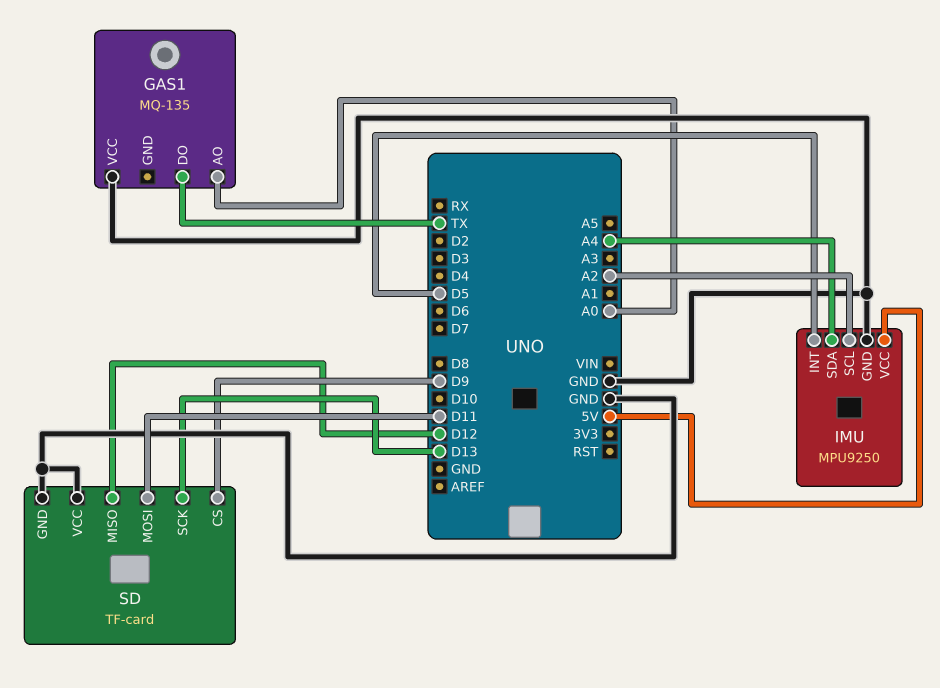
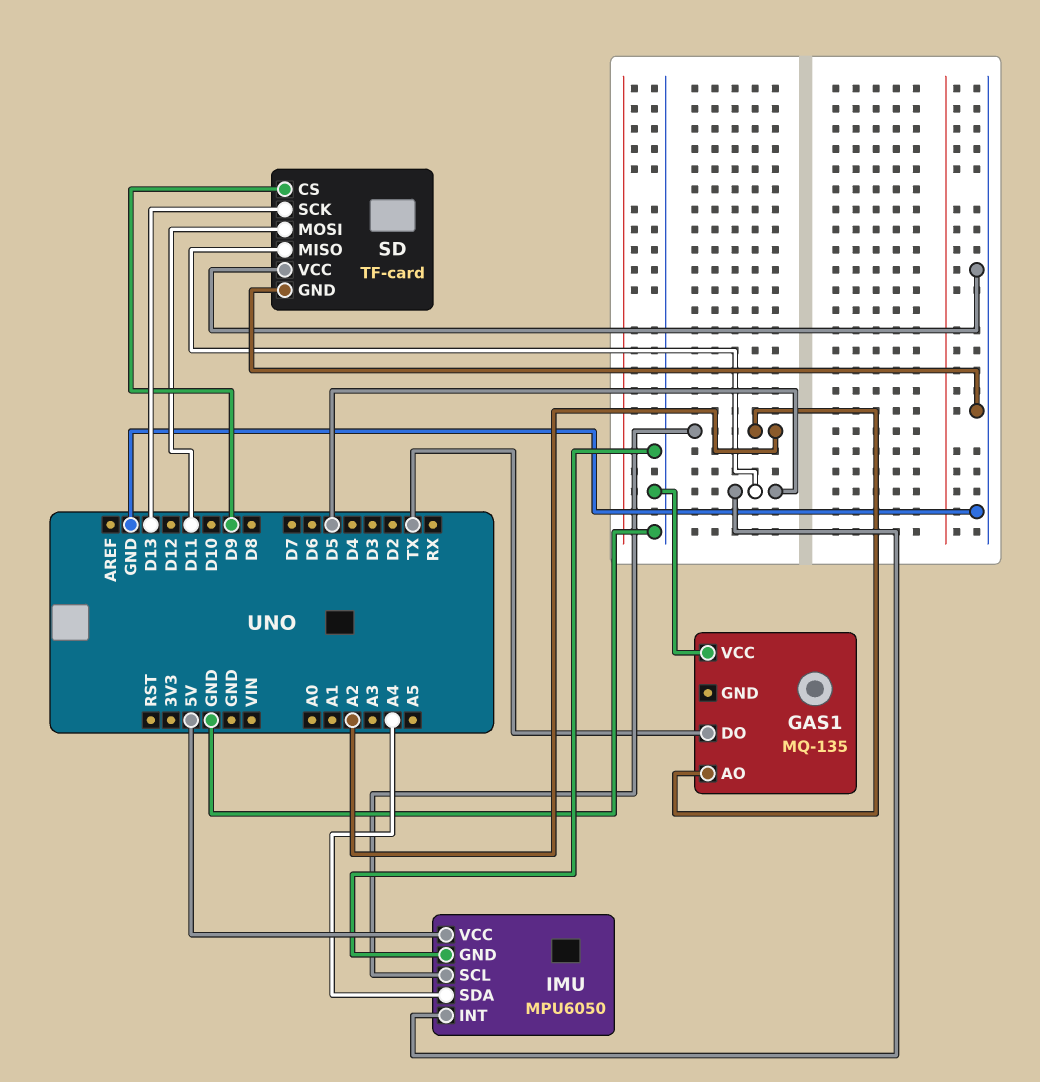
GAS1 pin AO: A0 -> A2
IMU: MPU9250 -> MPU6050
SD pin MISO: D12 -> D5

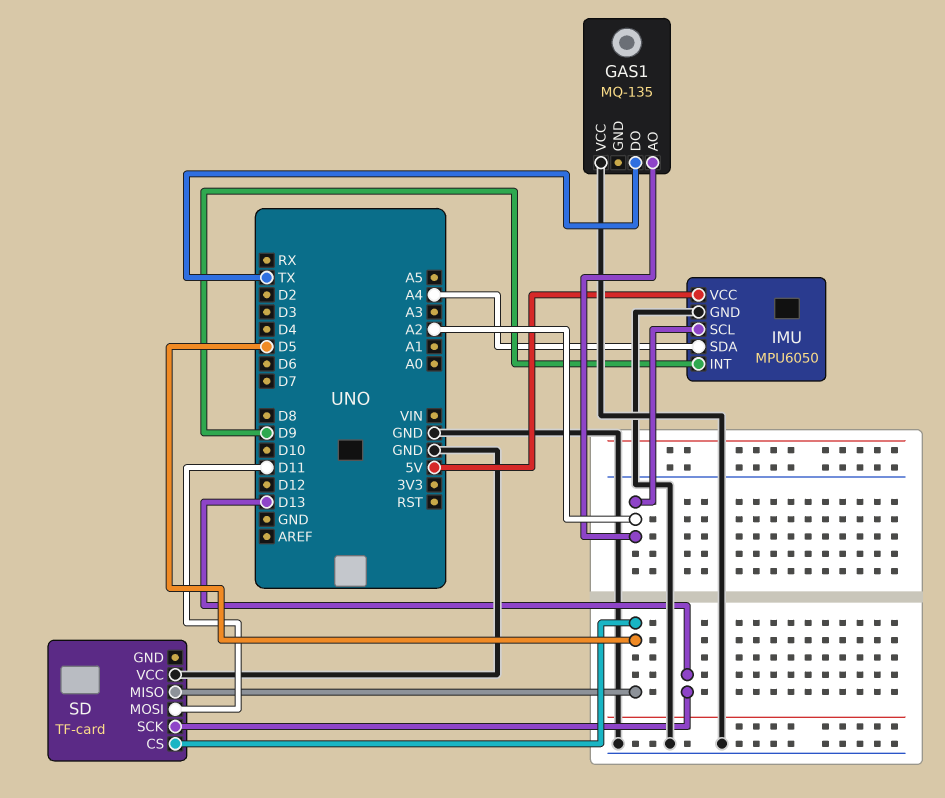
IMU pin INT: D5 -> D9
SD pin CS: D9 -> D5
SD pin GND: GND -> none

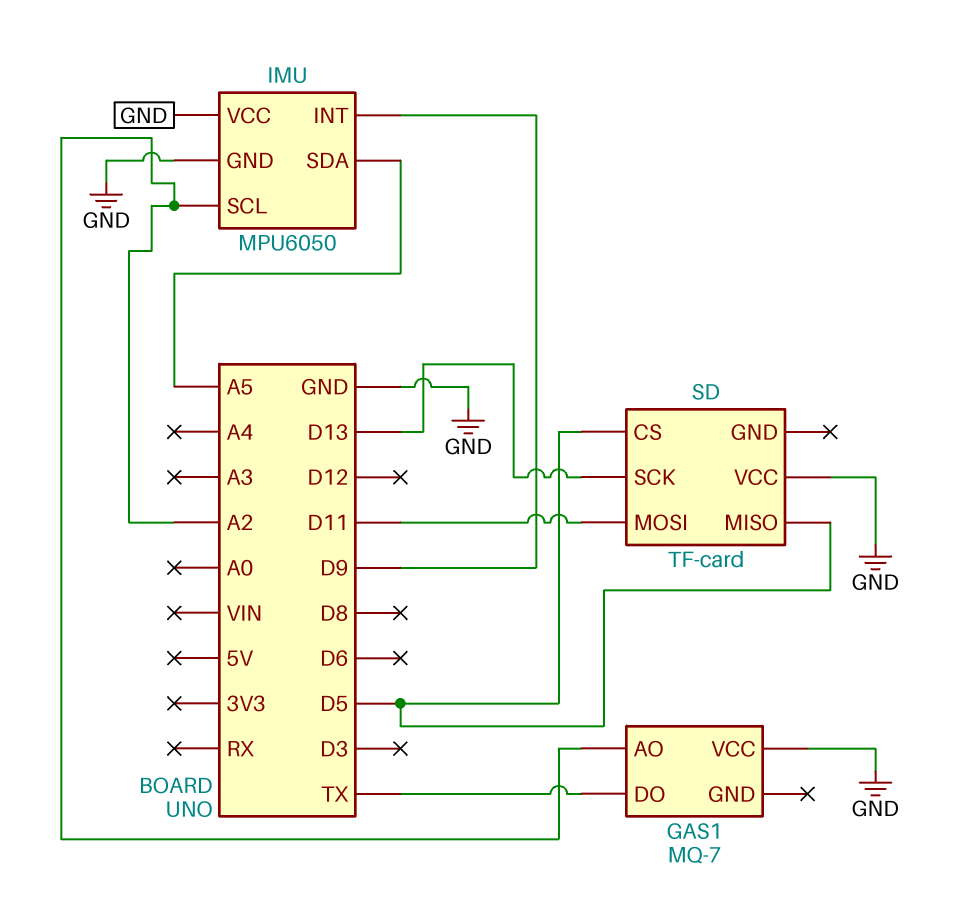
GAS1: MQ-135 -> MQ-7
IMU pin SDA: A4 -> A5
IMU pin VCC: 5V -> GND

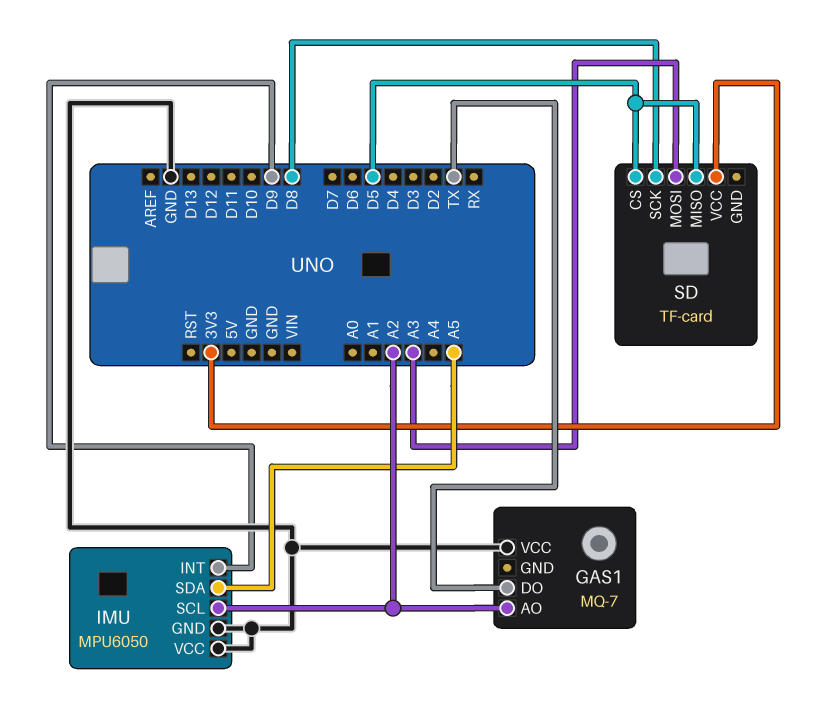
SD pin MOSI: D11 -> A3
SD pin SCK: D13 -> D8
SD pin VCC: GND -> 3V3

